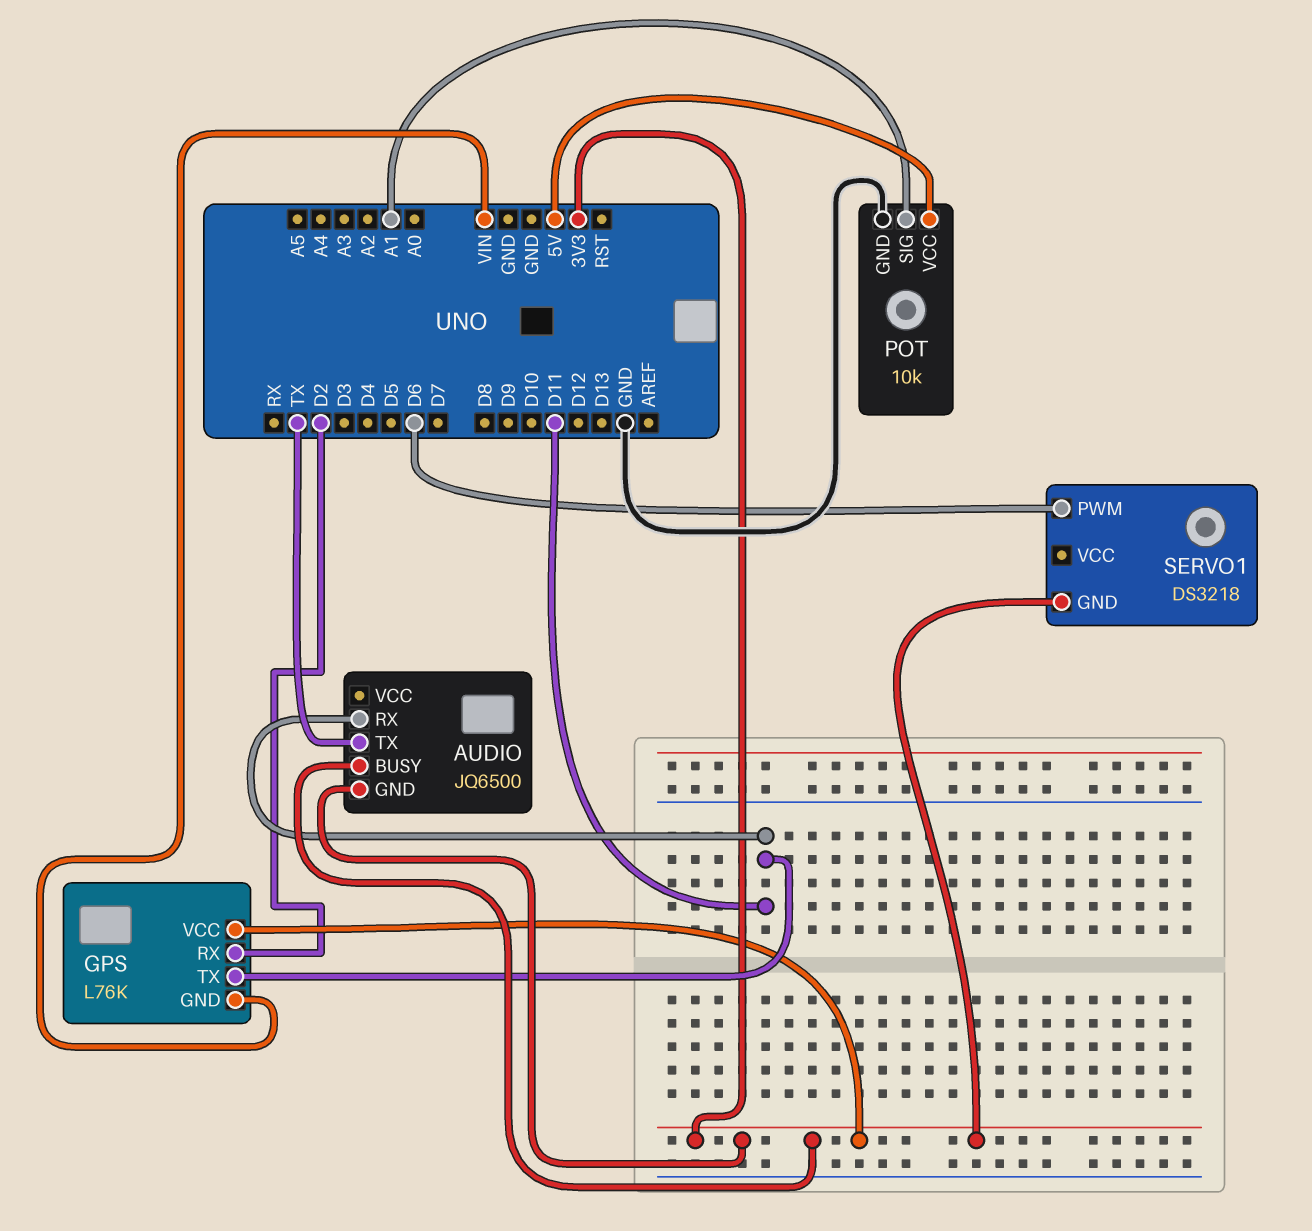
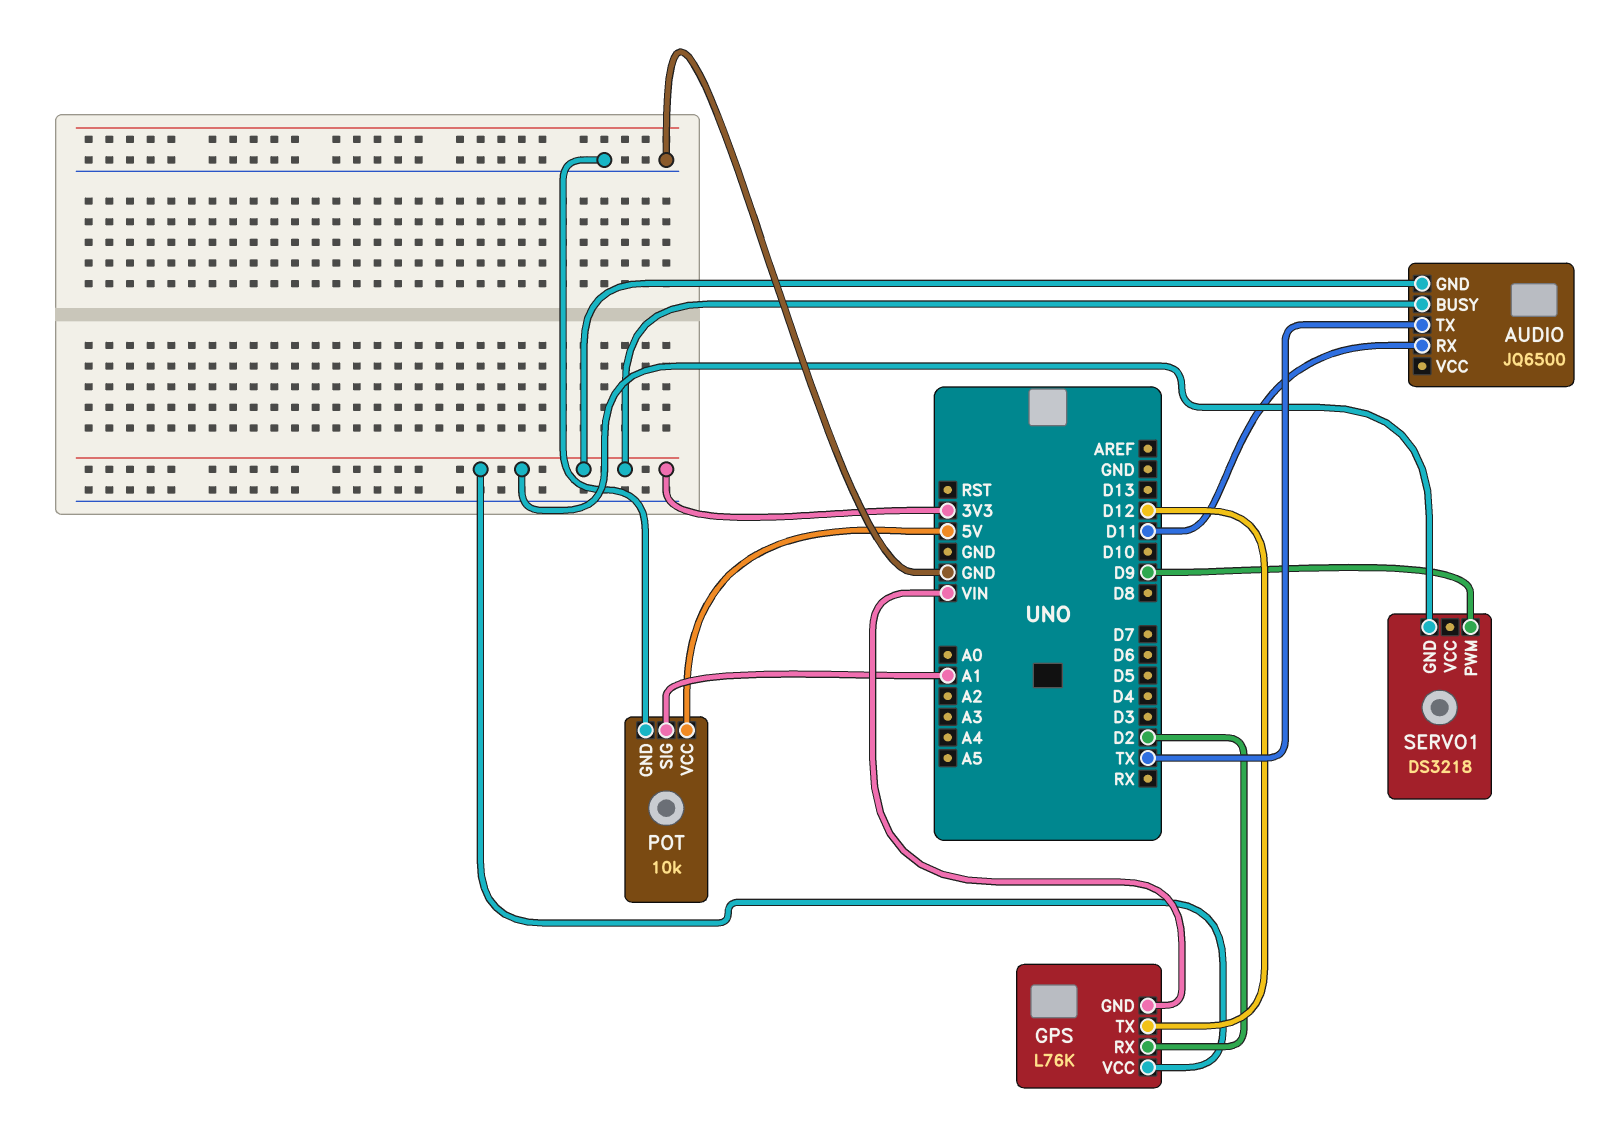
GPS pin TX: D11 -> D12
SERVO1 pin PWM: D6 -> D9

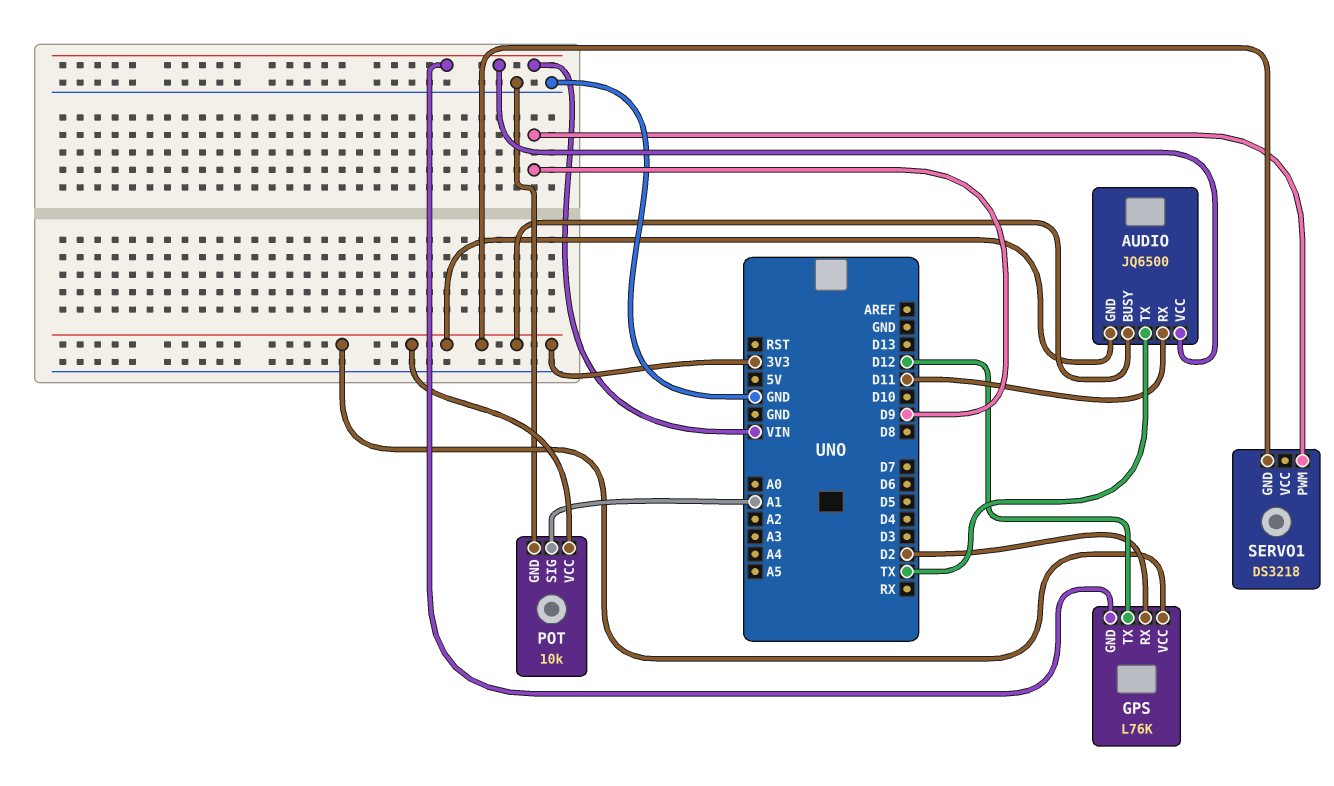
AUDIO pin VCC: none -> VIN
POT pin VCC: 5V -> 3V3

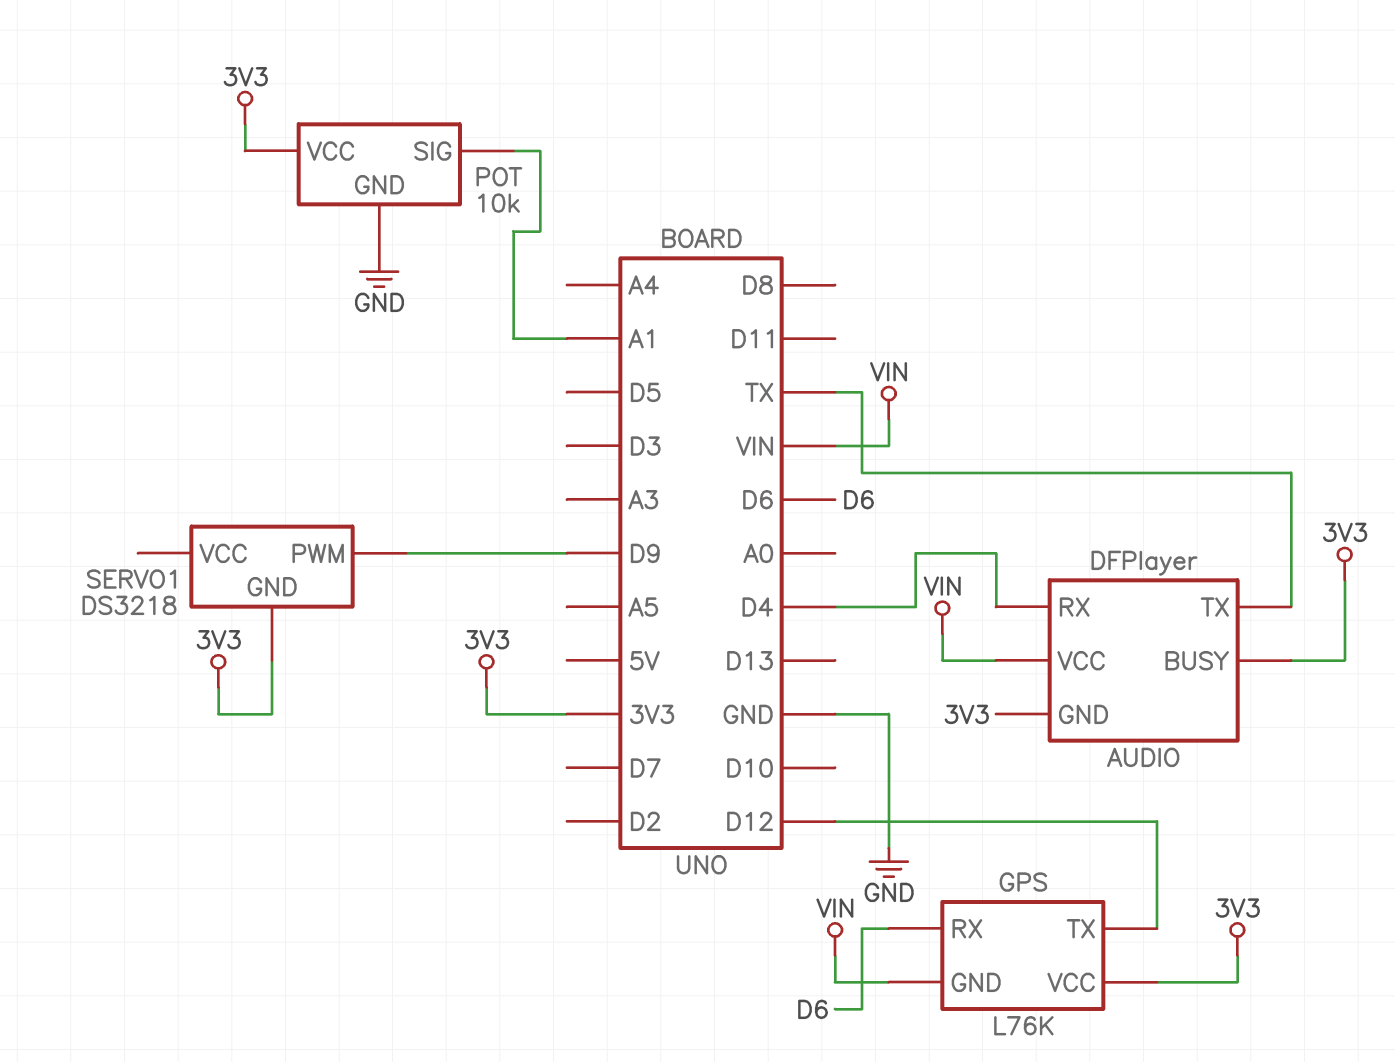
AUDIO: JQ6500 -> DFPlayer
AUDIO pin RX: D11 -> D4
GPS pin RX: D2 -> D6

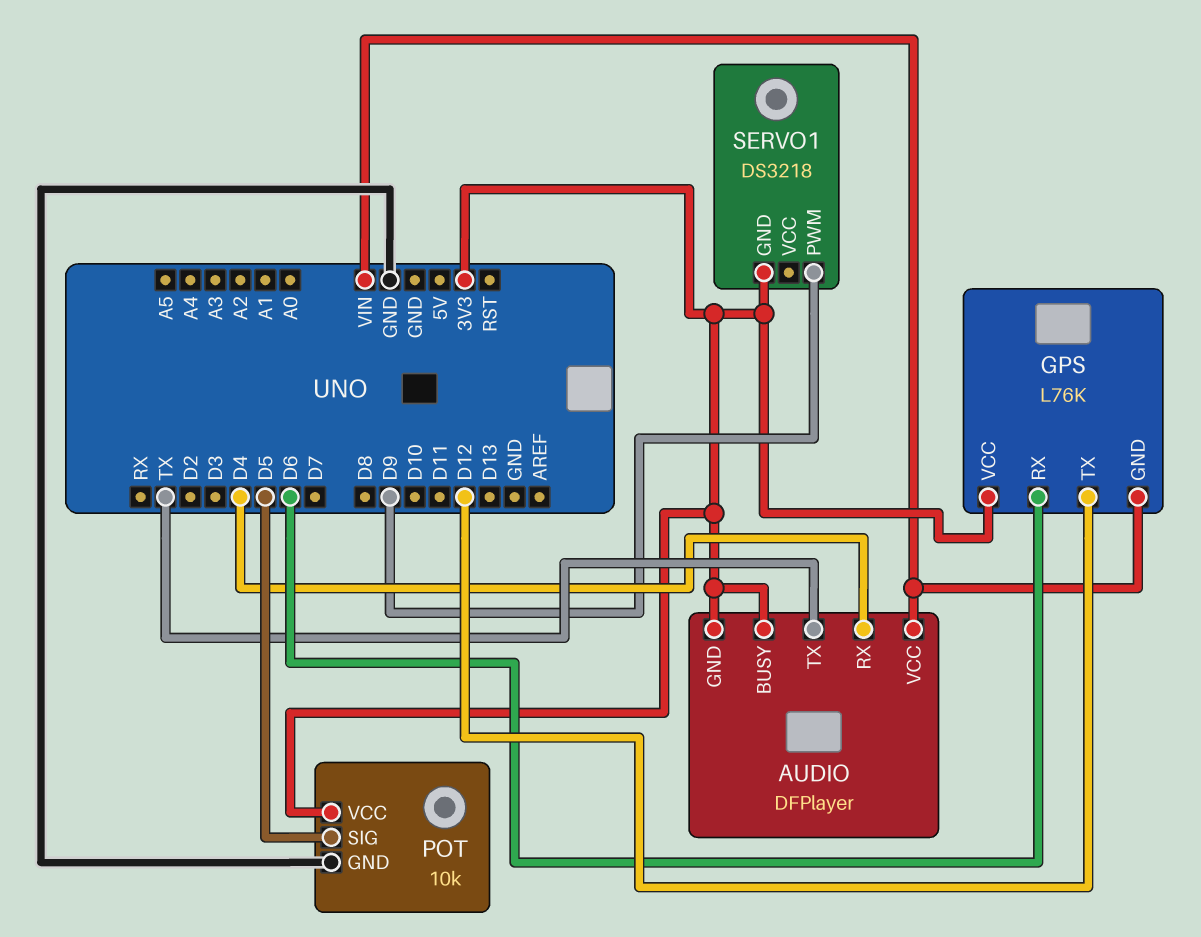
POT pin SIG: A1 -> D5

